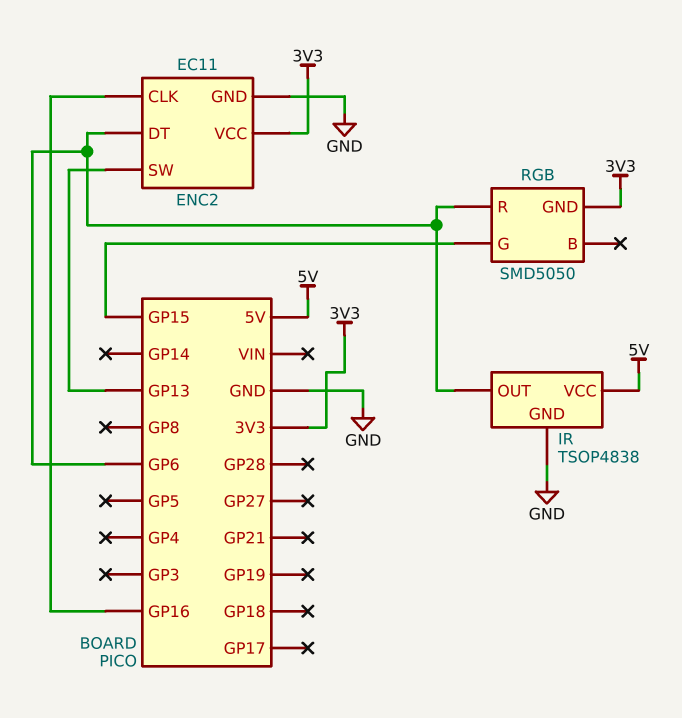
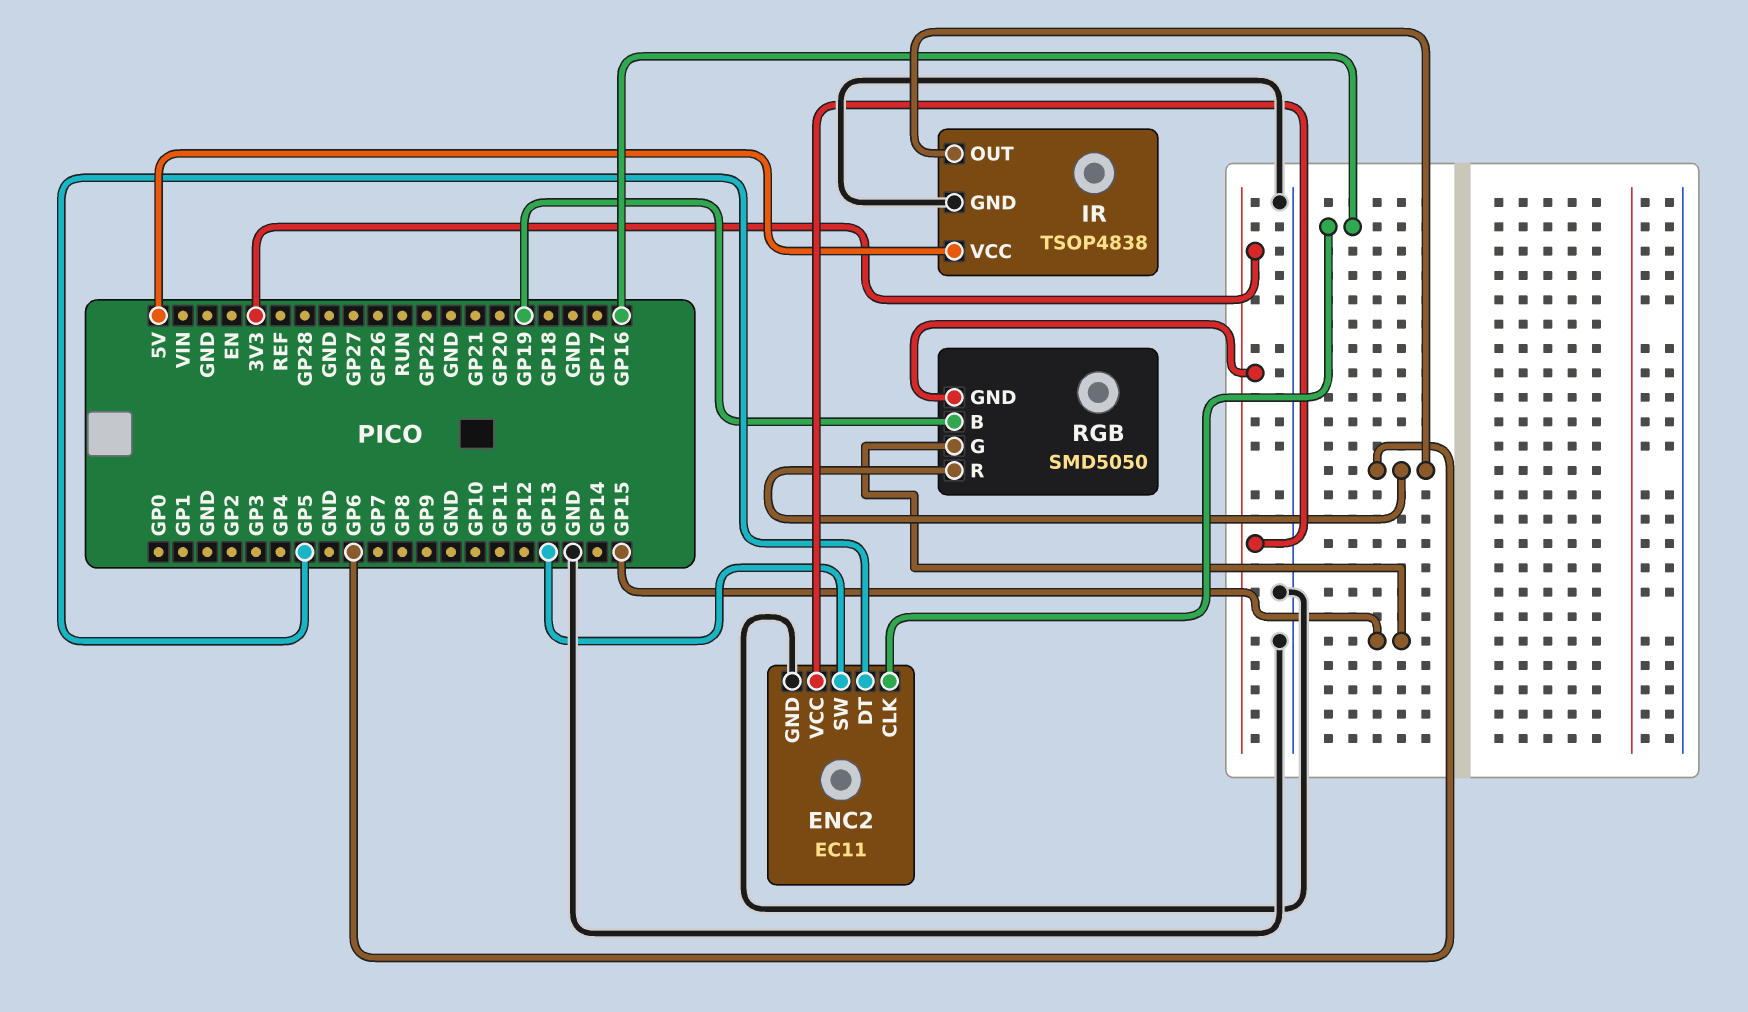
ENC2 pin DT: GP6 -> GP5
RGB pin B: none -> GP19

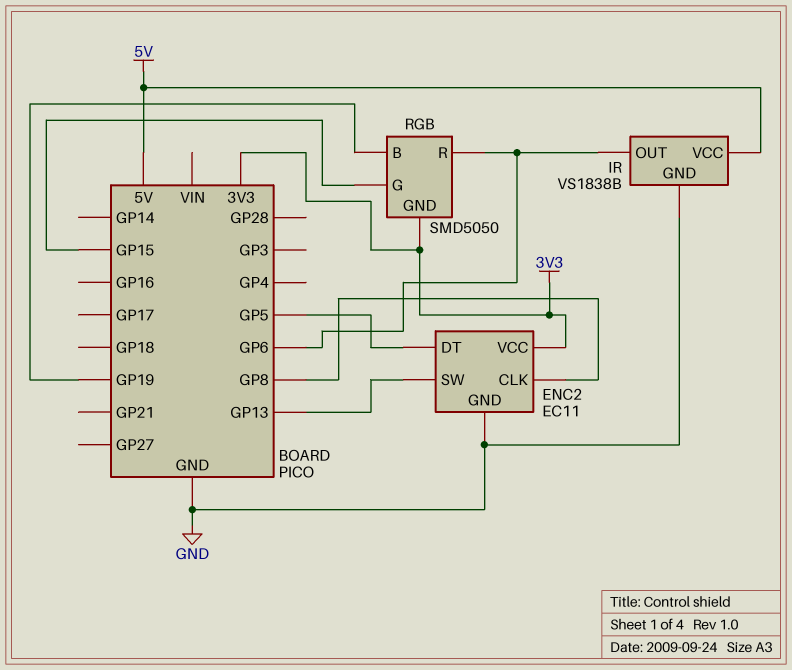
ENC2 pin CLK: GP16 -> GP8
IR: TSOP4838 -> VS1838B

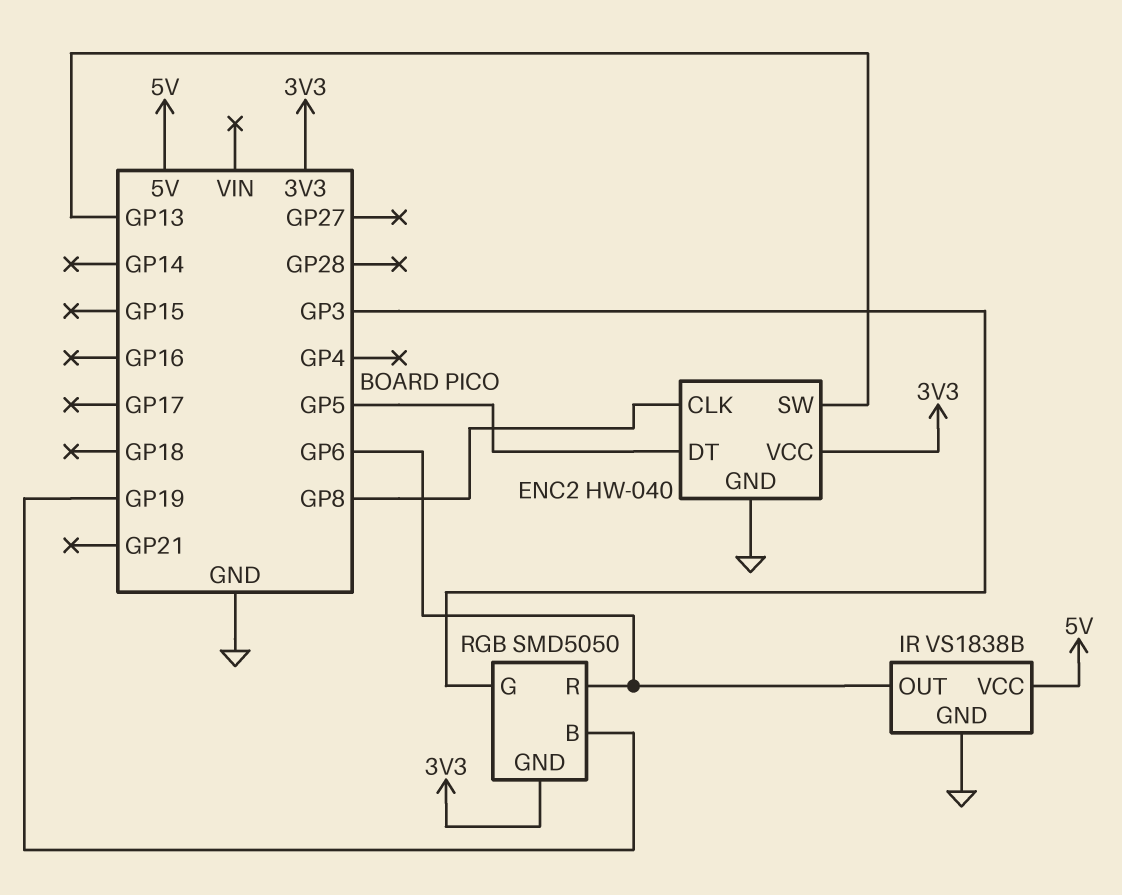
ENC2: EC11 -> HW-040
RGB pin G: GP15 -> GP3

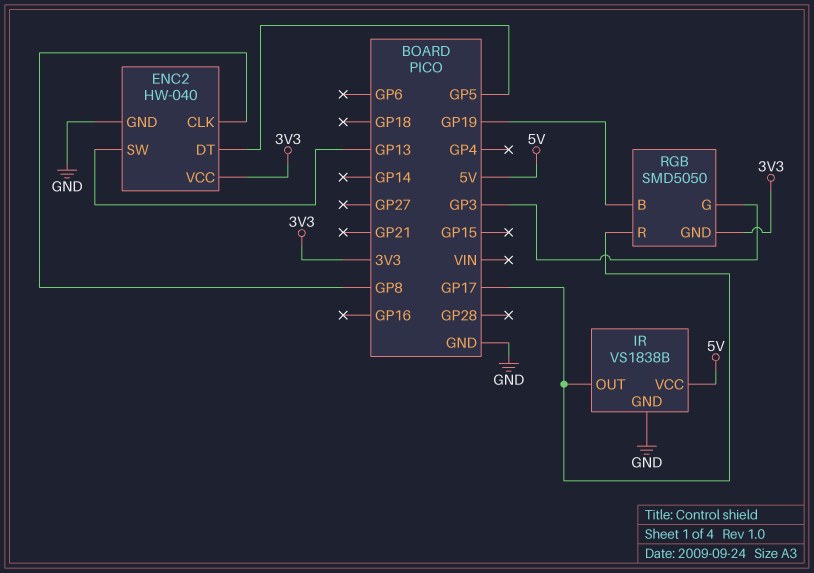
IR pin OUT: GP6 -> GP17
RGB pin R: GP6 -> GP17

